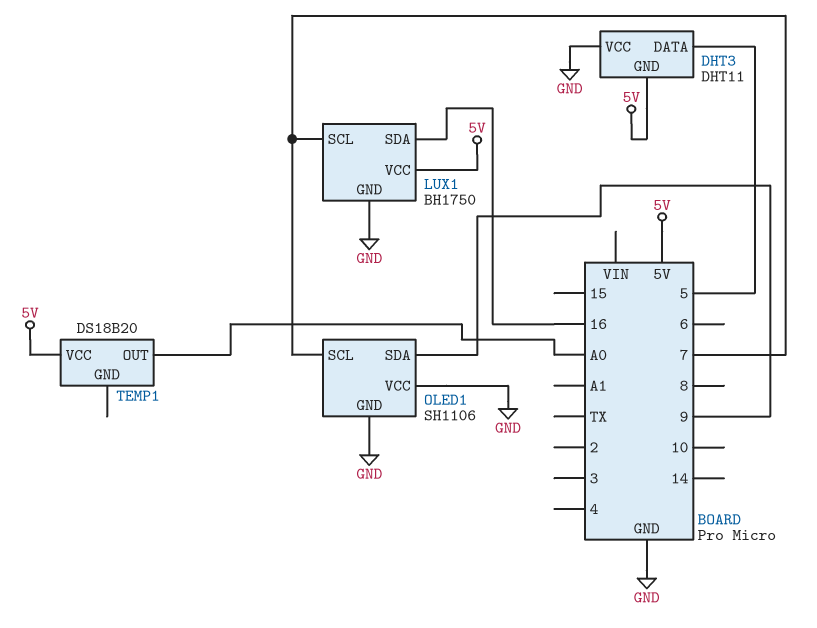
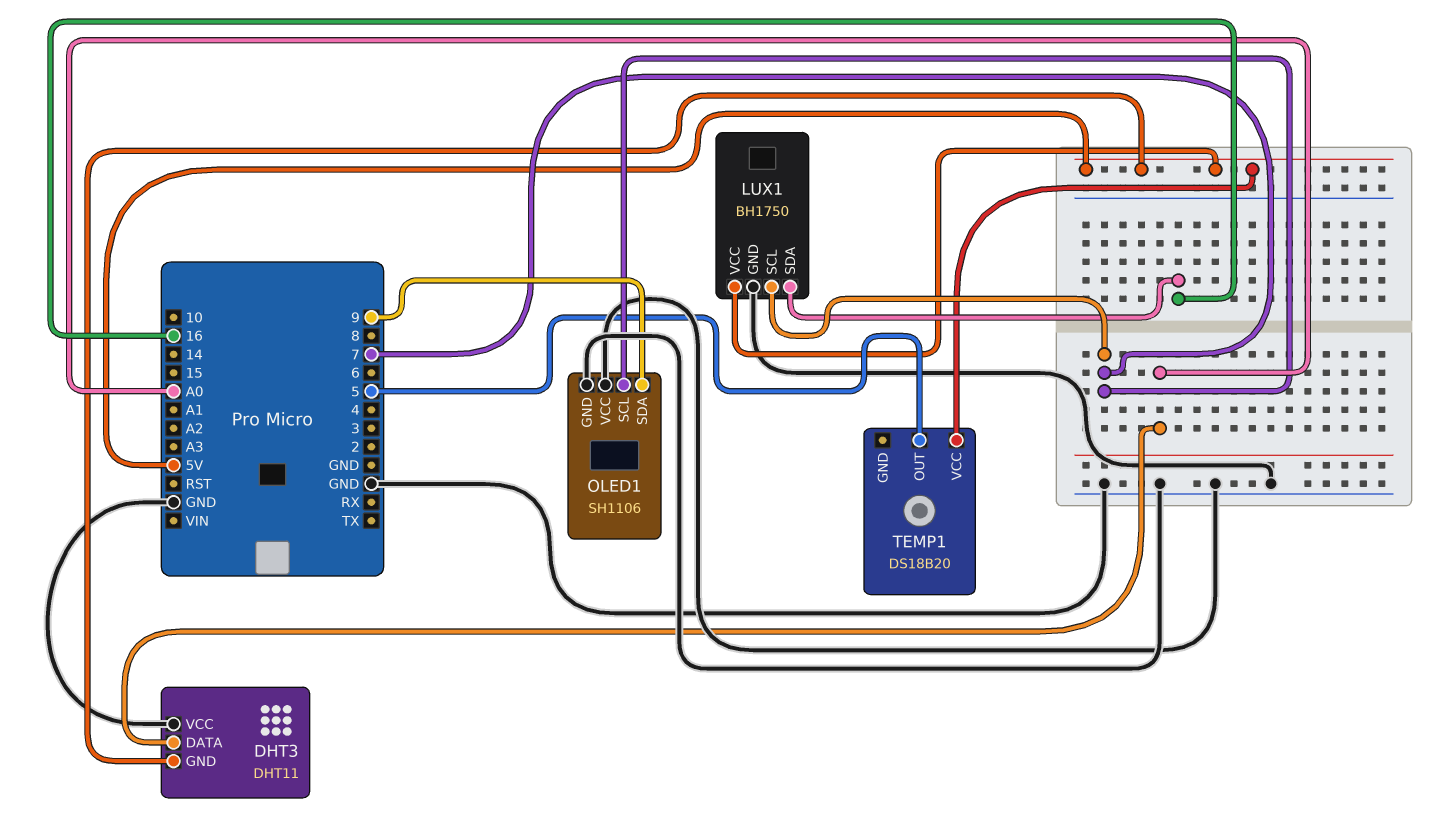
DHT3 pin DATA: 5 -> A0
TEMP1 pin OUT: A0 -> 5

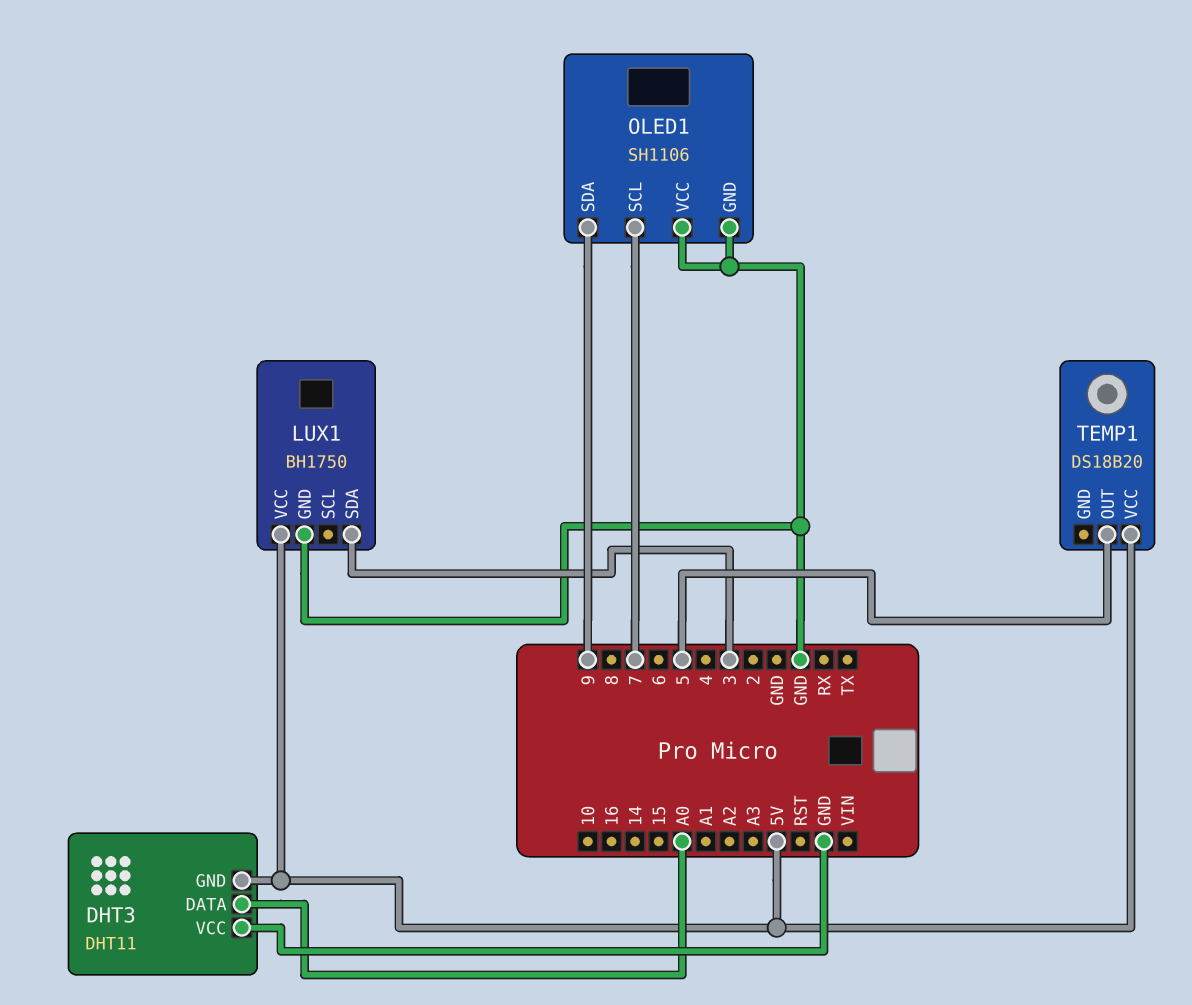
LUX1 pin SCL: 7 -> none
LUX1 pin SDA: 16 -> 3

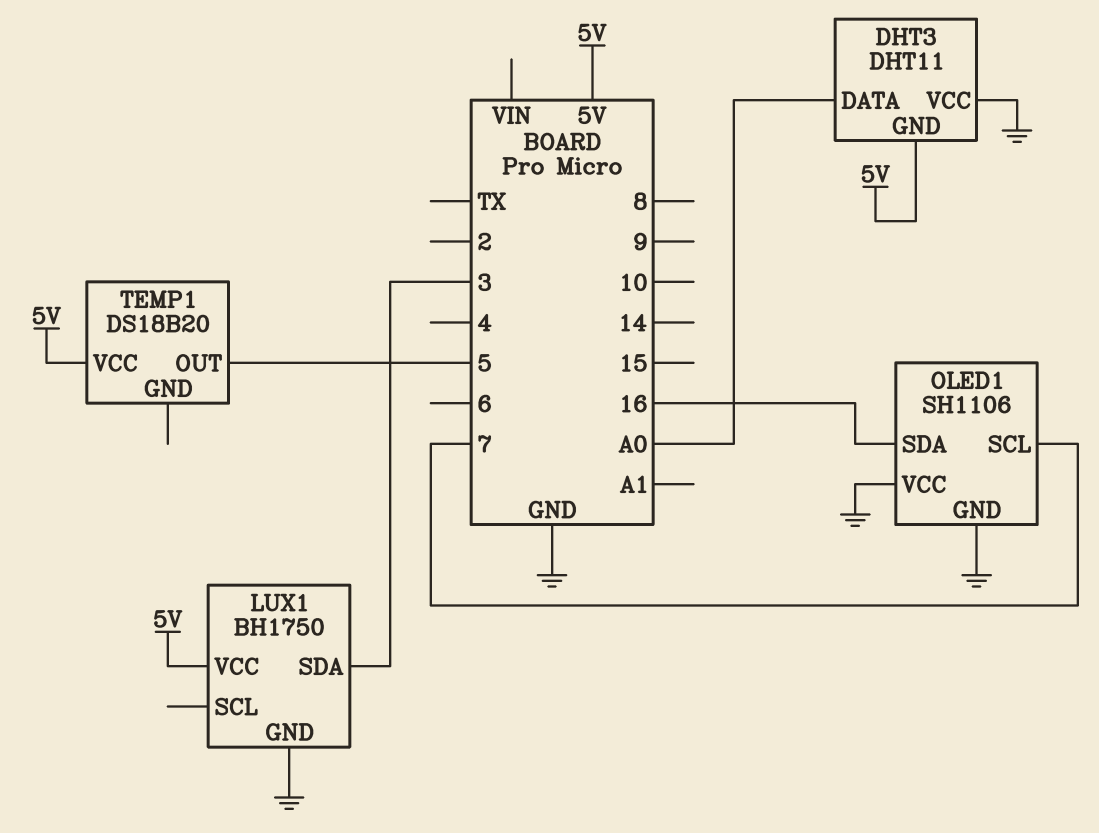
OLED1 pin SDA: 9 -> 16

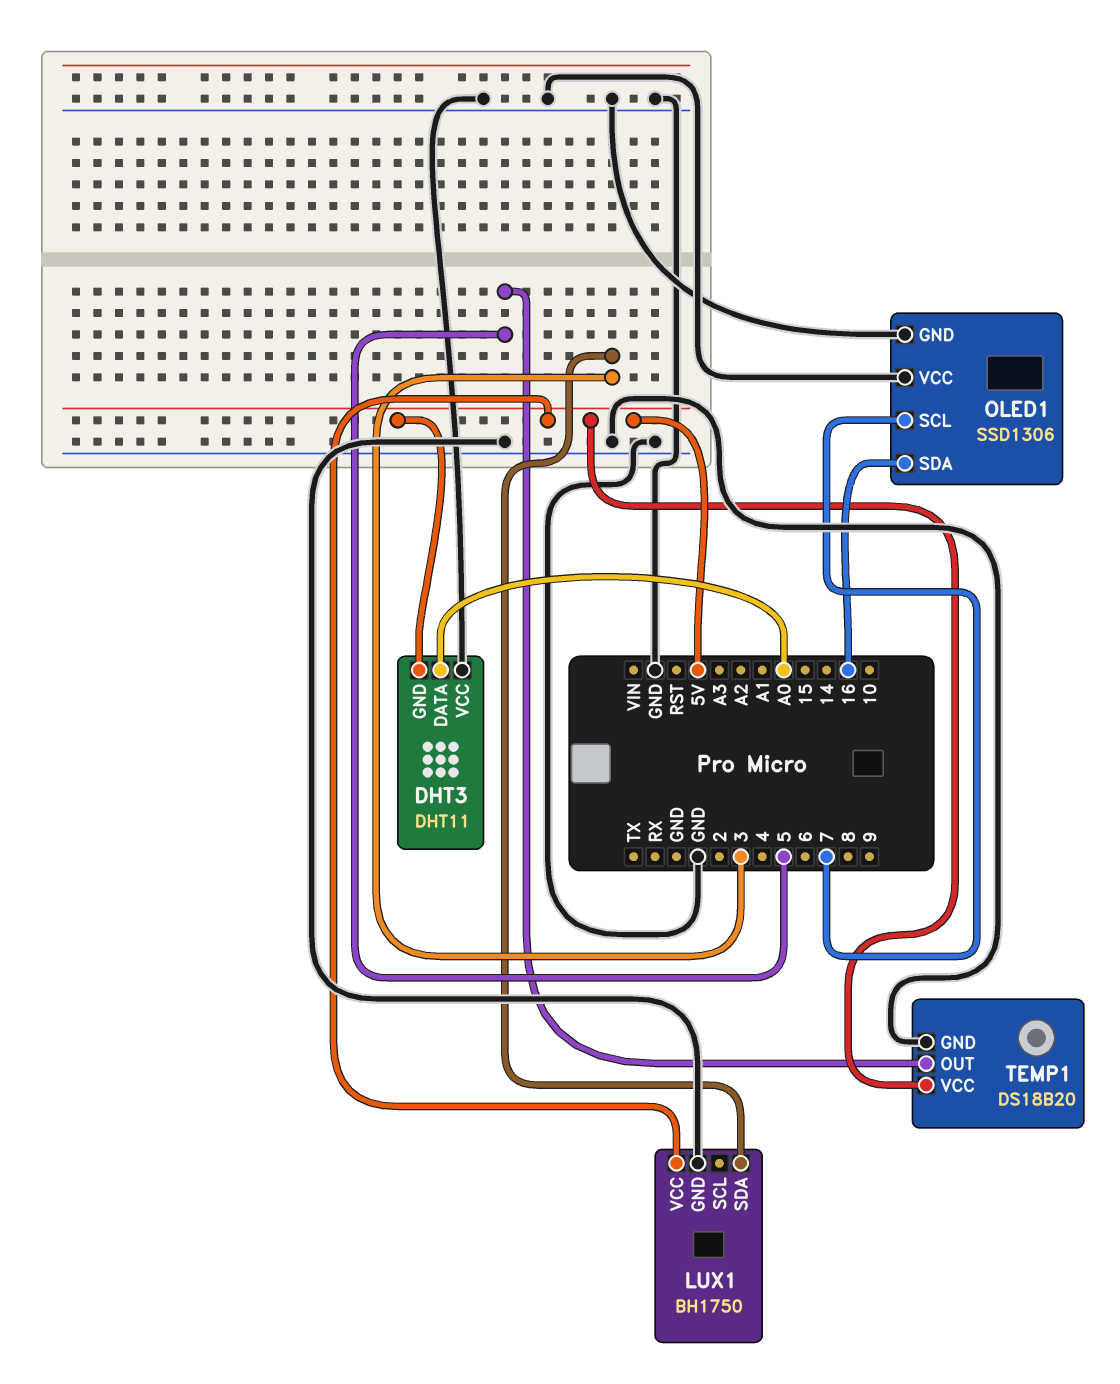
OLED1: SH1106 -> SSD1306
TEMP1 pin GND: none -> GND

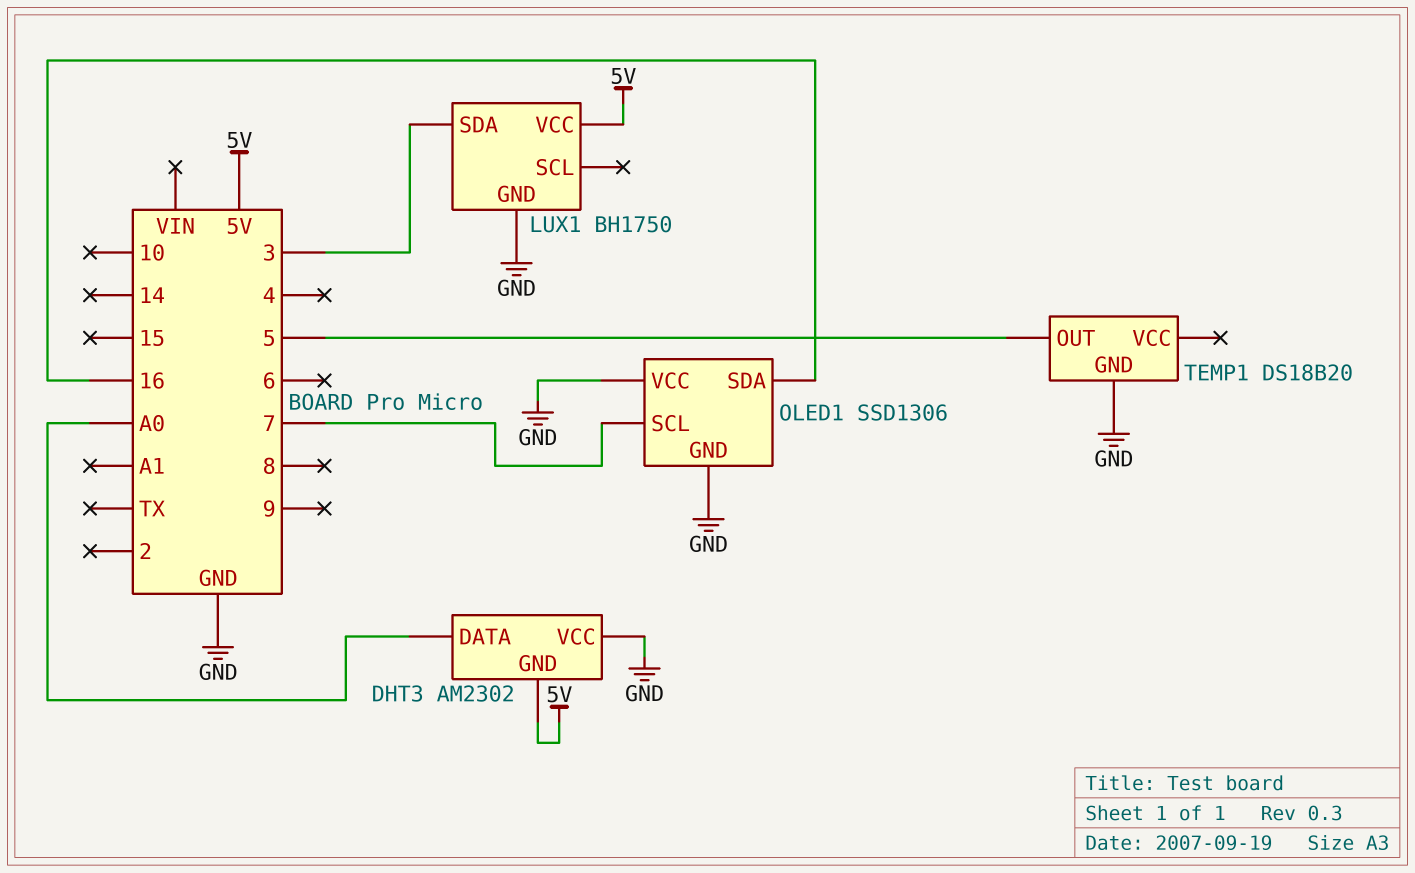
DHT3: DHT11 -> AM2302
TEMP1 pin VCC: 5V -> none

